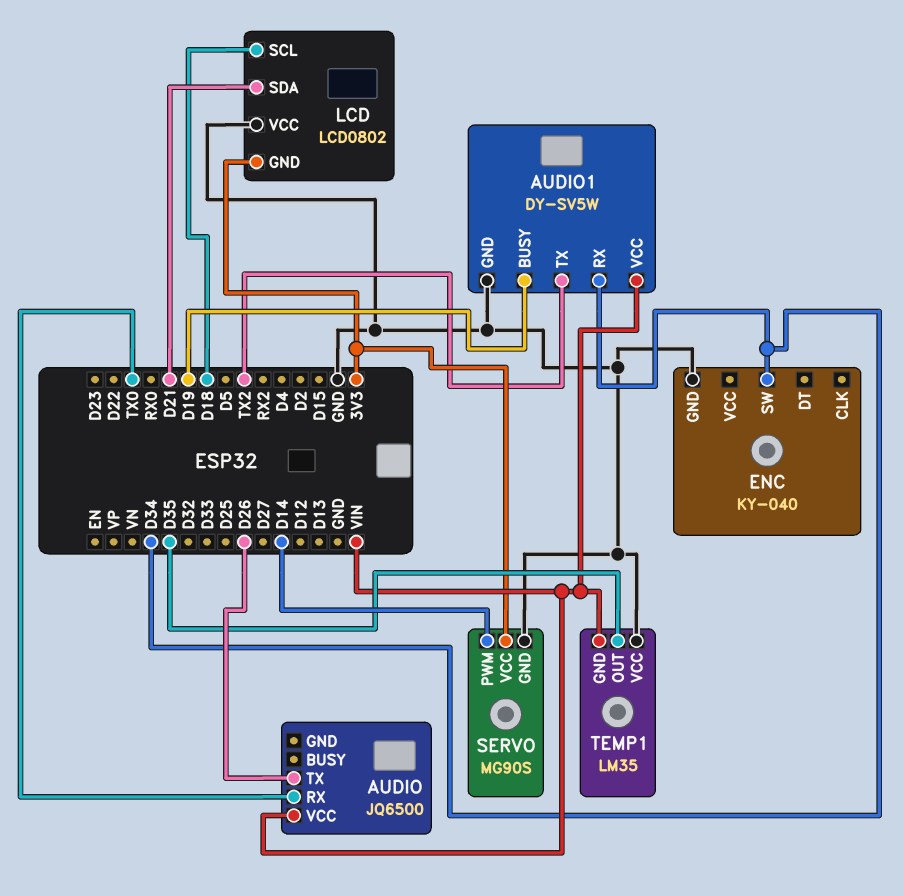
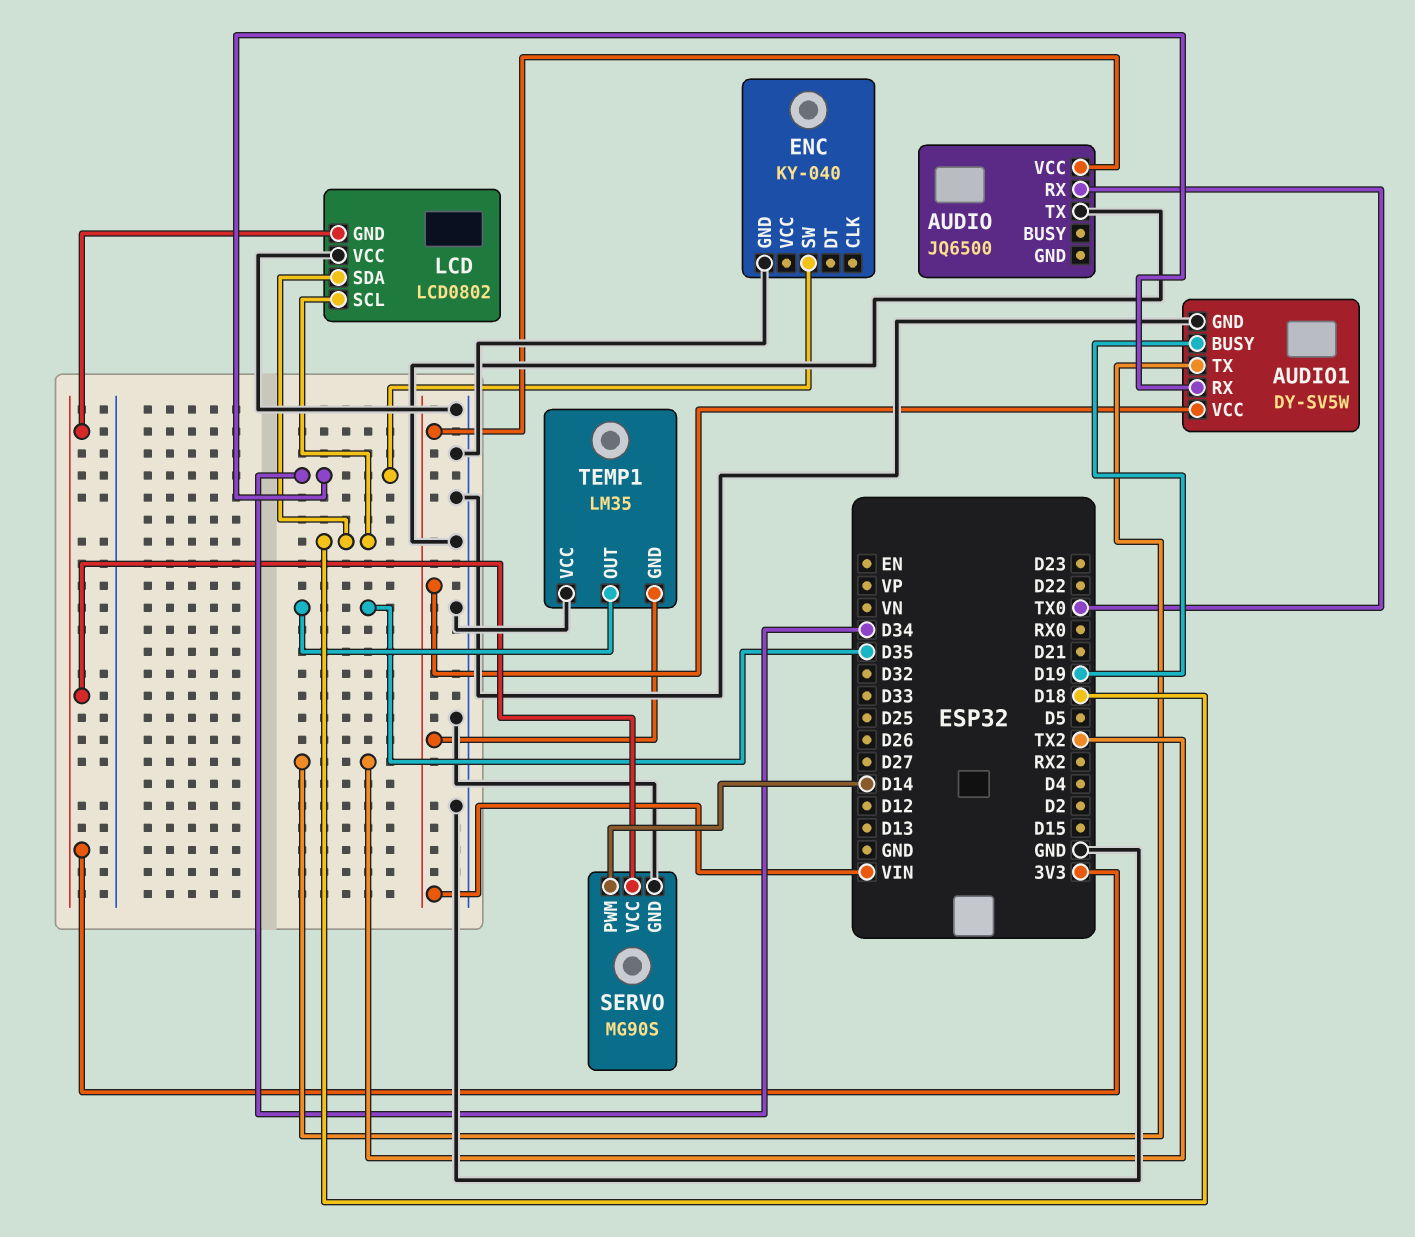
AUDIO pin TX: D26 -> GND
LCD pin SDA: D21 -> D18

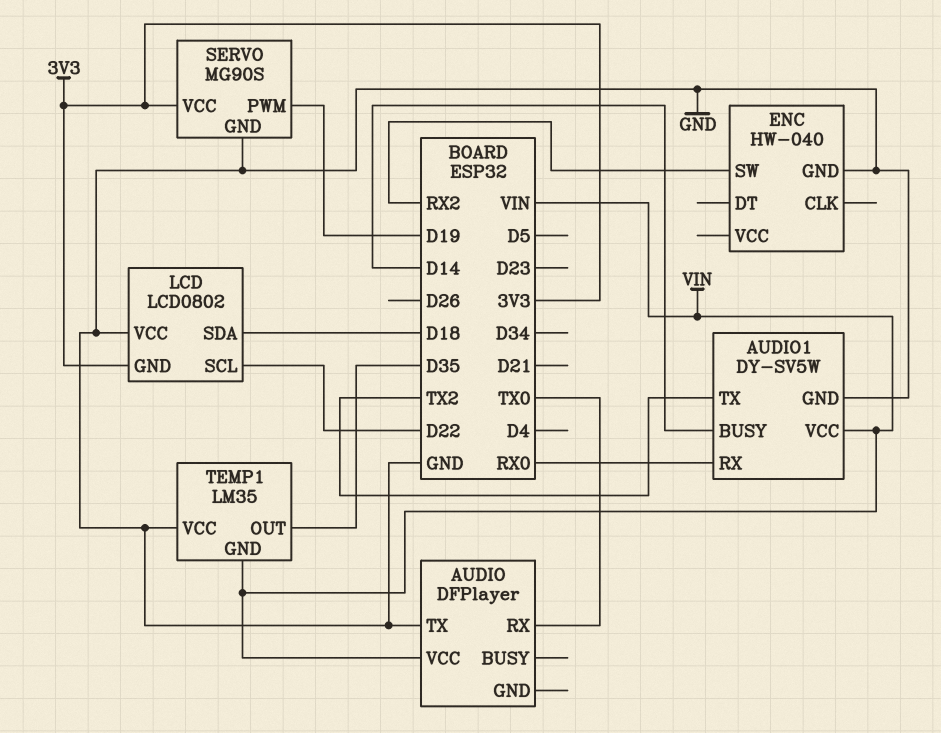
AUDIO: JQ6500 -> DFPlayer
AUDIO1 pin BUSY: D19 -> D14
AUDIO1 pin RX: D34 -> RX0
ENC: KY-040 -> HW-040
ENC pin SW: D34 -> RX2
LCD pin SCL: D18 -> D22
SERVO pin PWM: D14 -> D19

